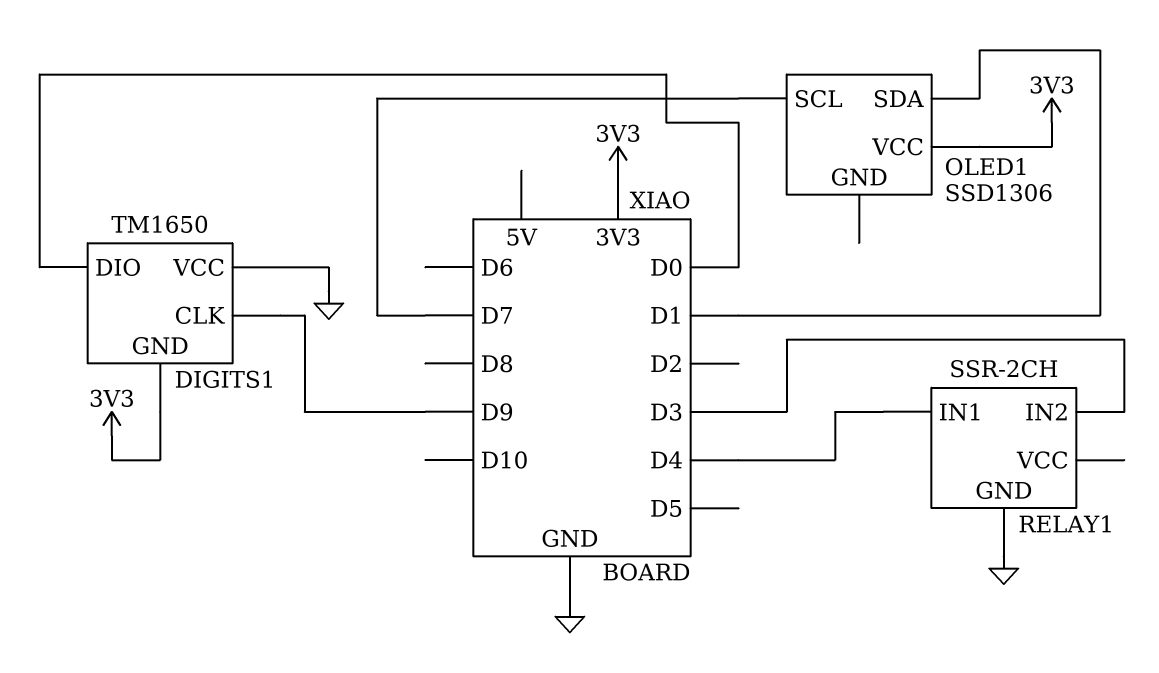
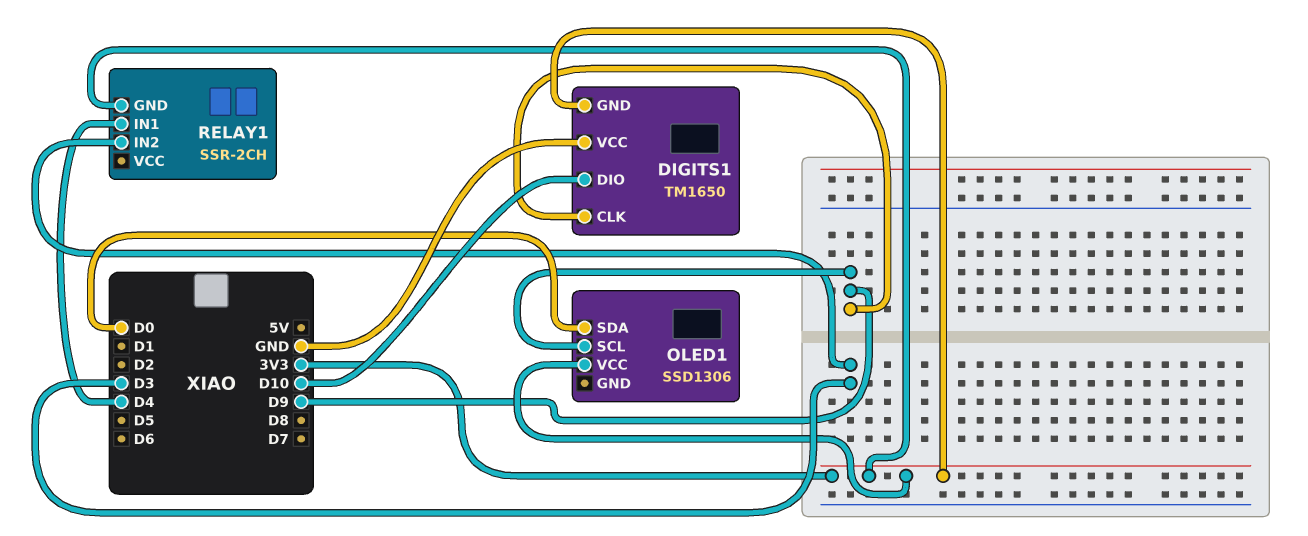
DIGITS1 pin DIO: D0 -> D10
OLED1 pin SCL: D7 -> D9
OLED1 pin SDA: D1 -> D0
RELAY1 pin GND: GND -> 3V3

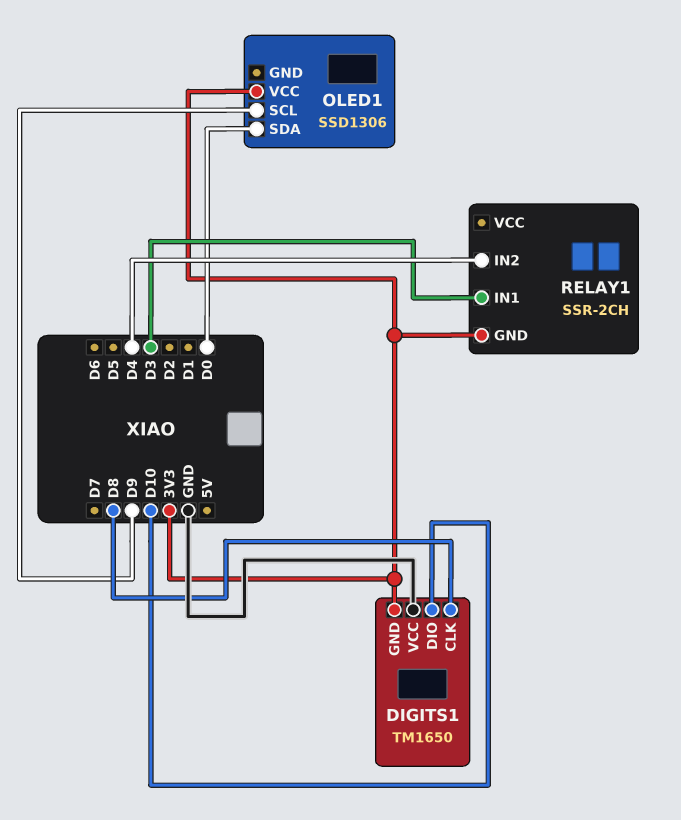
DIGITS1 pin CLK: D9 -> D8
RELAY1 pin IN1: D4 -> D3
RELAY1 pin IN2: D3 -> D4

